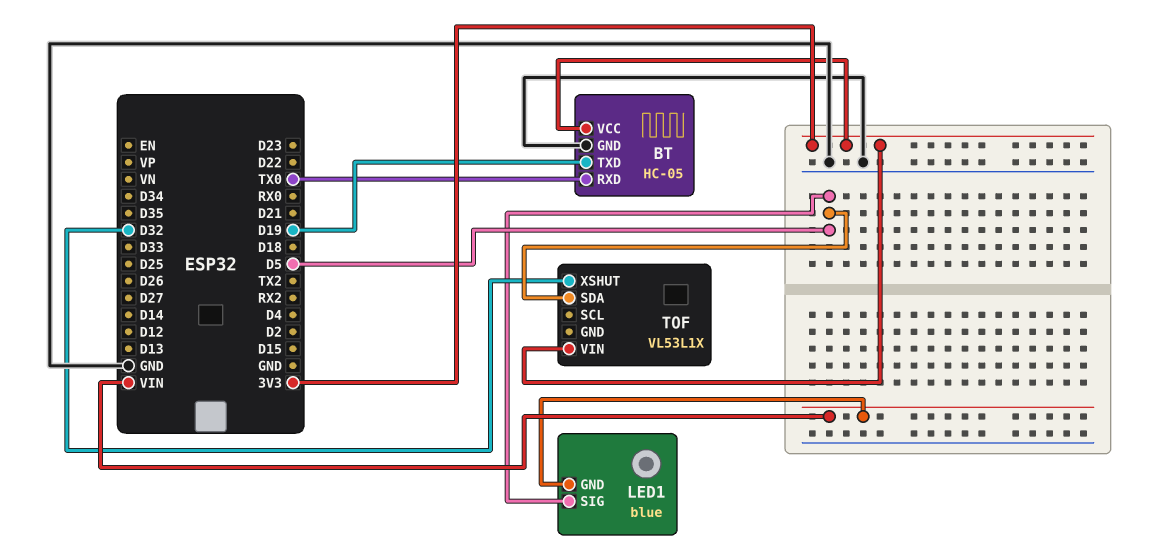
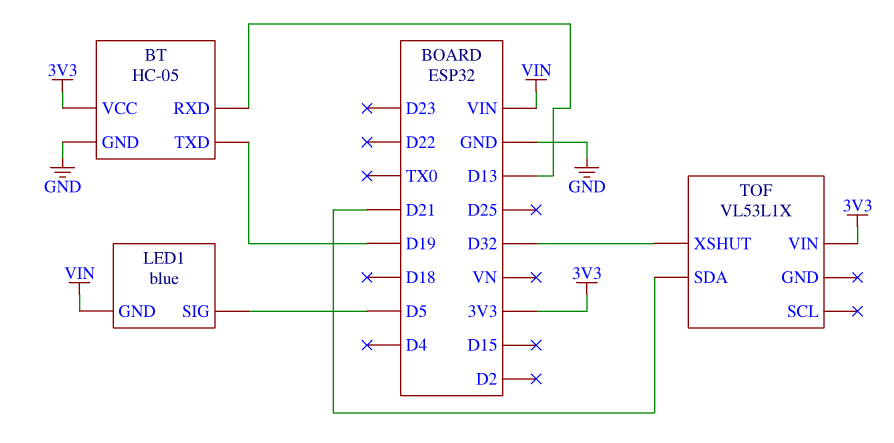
BT pin RXD: TX0 -> D13
TOF pin SDA: D5 -> D21

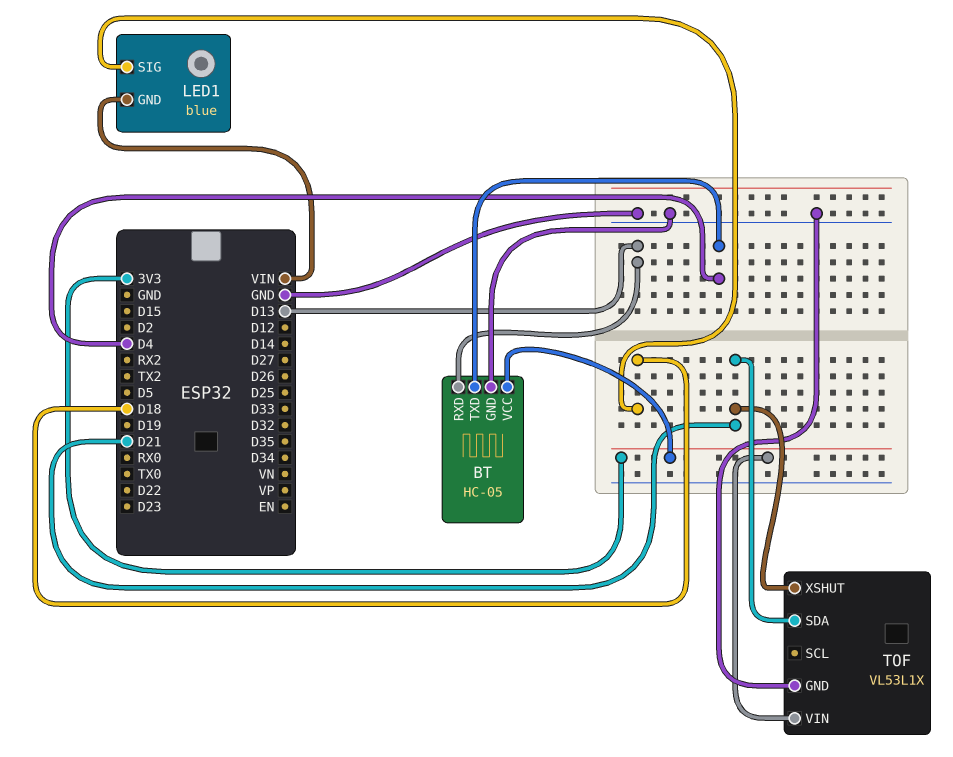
BT pin TXD: D19 -> D4
LED1 pin SIG: D5 -> D18
TOF pin GND: none -> GND
TOF pin XSHUT: D32 -> D21

